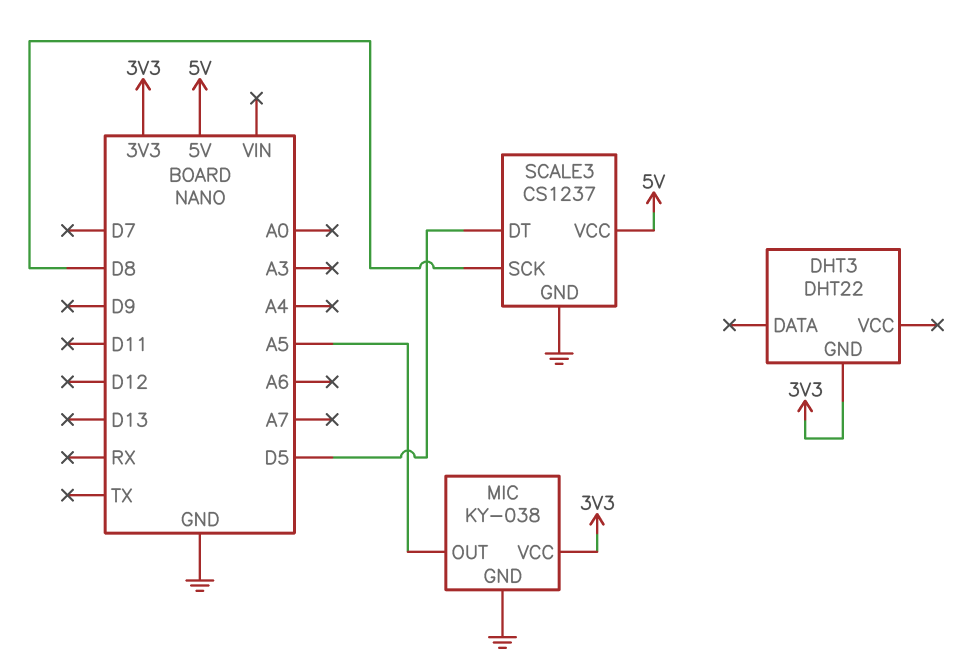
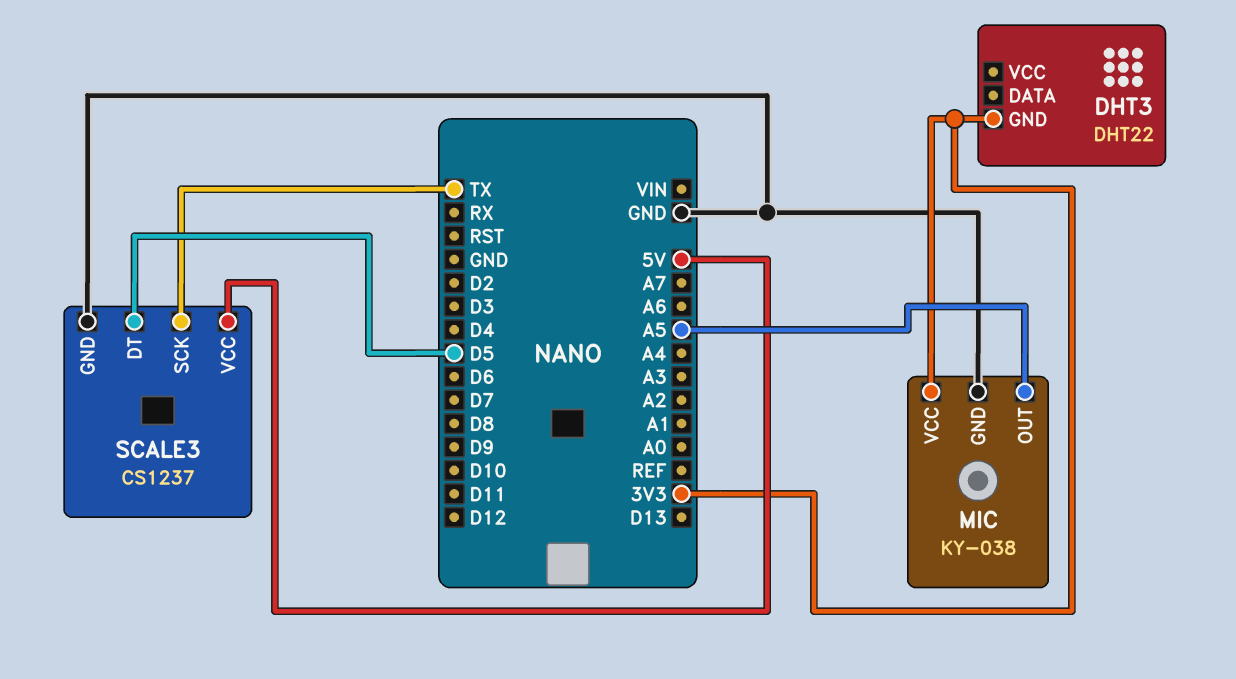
SCALE3 pin SCK: D8 -> TX

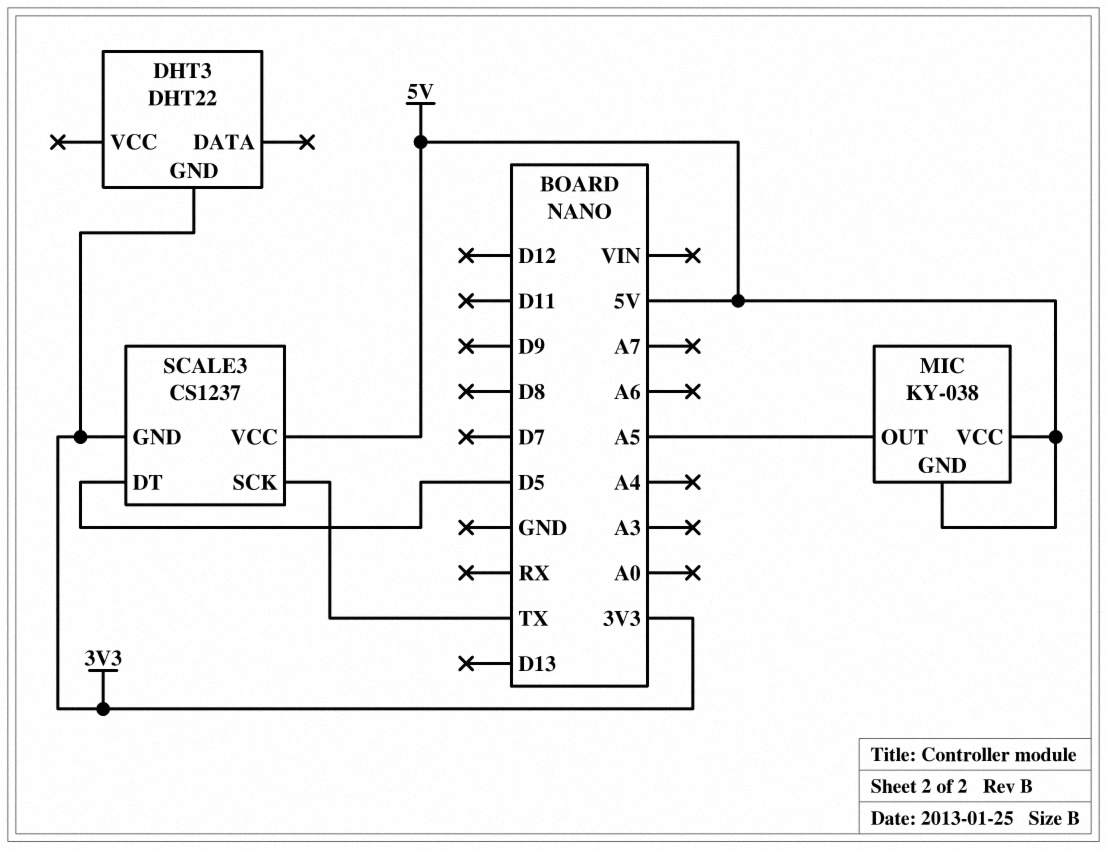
MIC pin GND: GND -> 5V
MIC pin VCC: 3V3 -> 5V
SCALE3 pin GND: GND -> 3V3

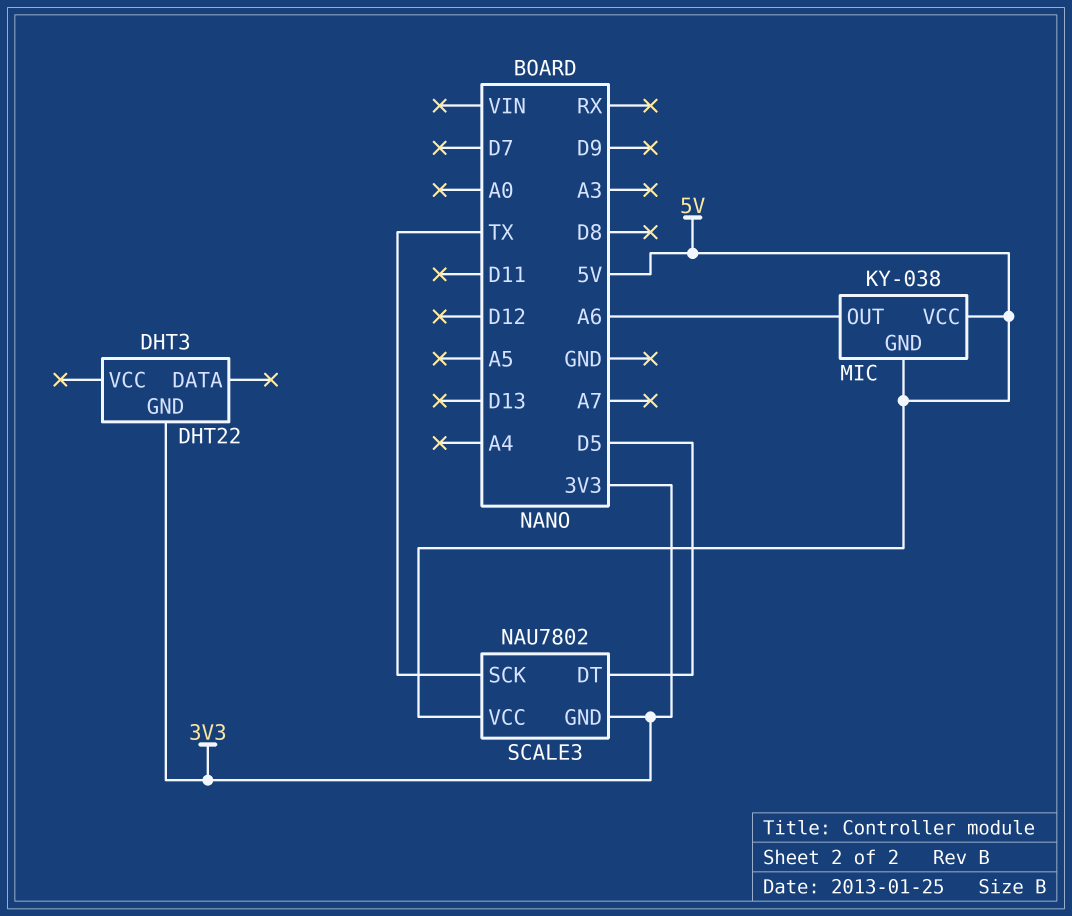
MIC pin OUT: A5 -> A6
SCALE3: CS1237 -> NAU7802

